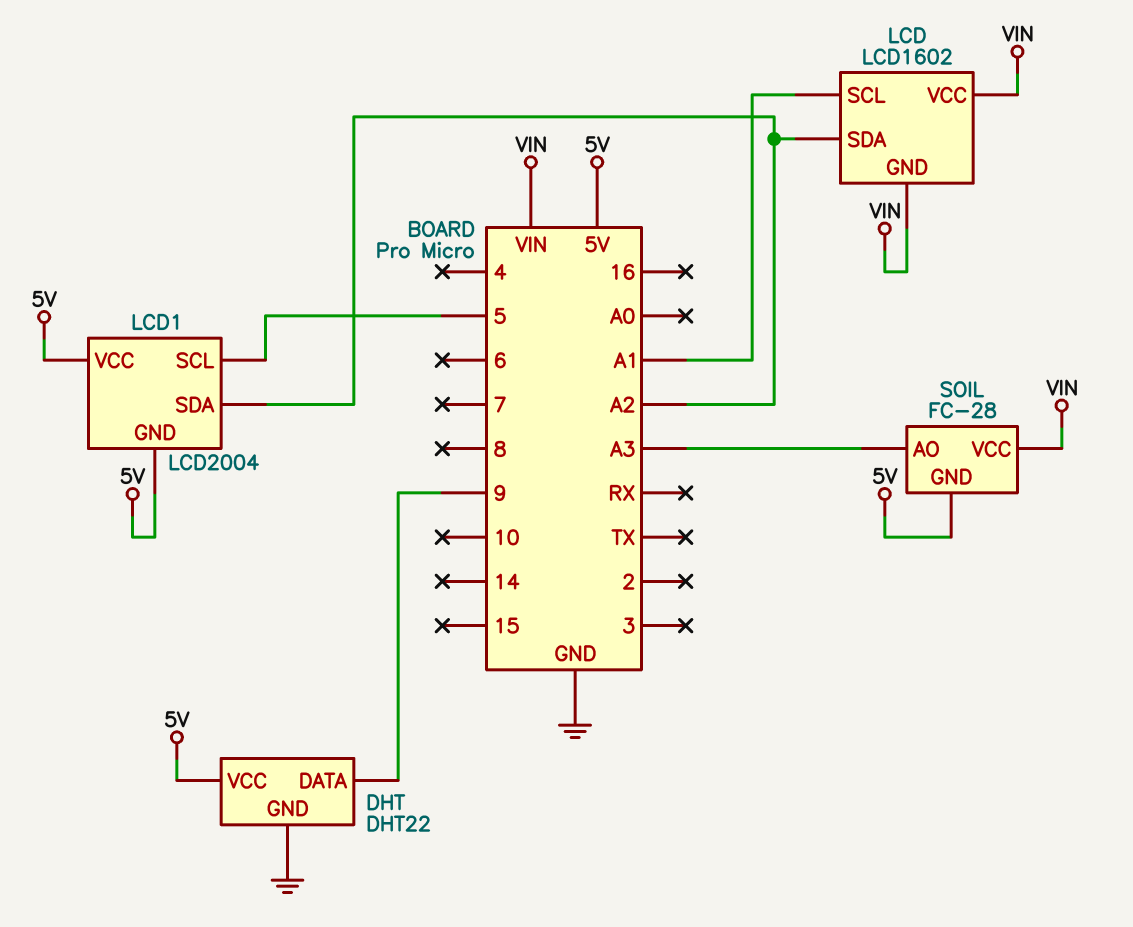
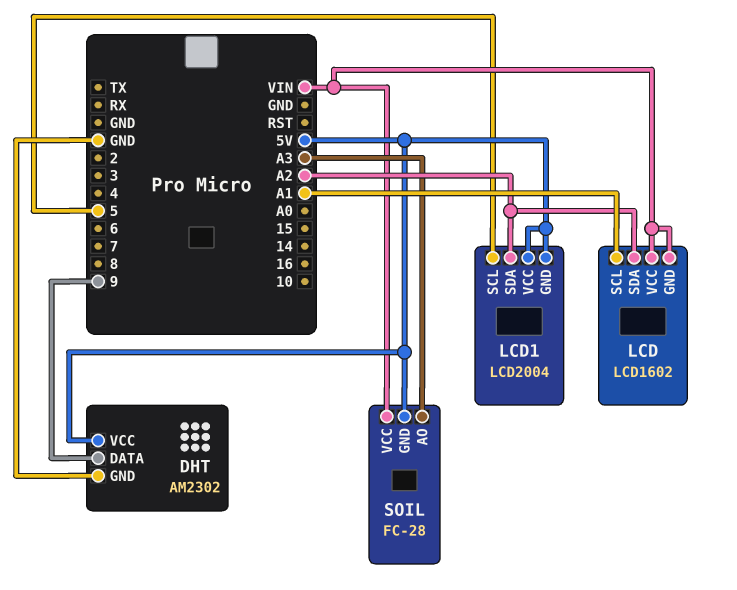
DHT: DHT22 -> AM2302

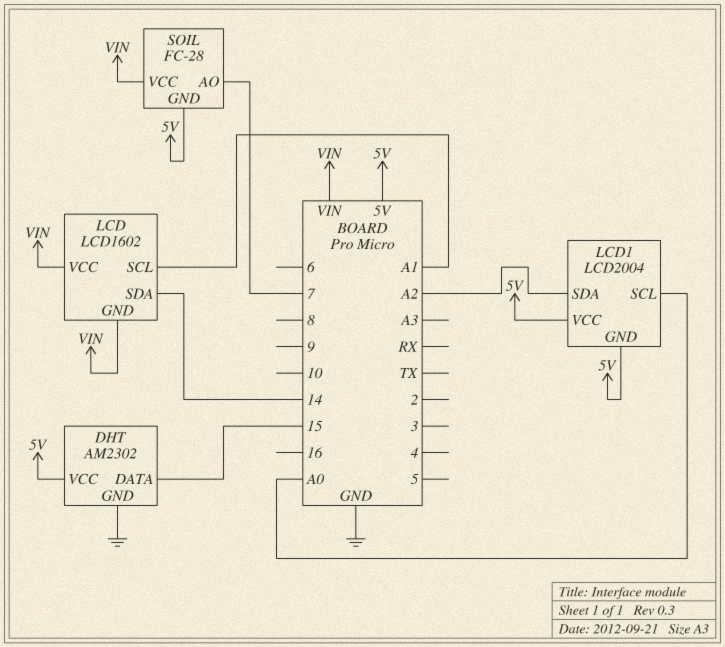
DHT pin DATA: 9 -> 15
LCD pin SDA: A2 -> 14
LCD1 pin SCL: 5 -> A0
SOIL pin AO: A3 -> 7

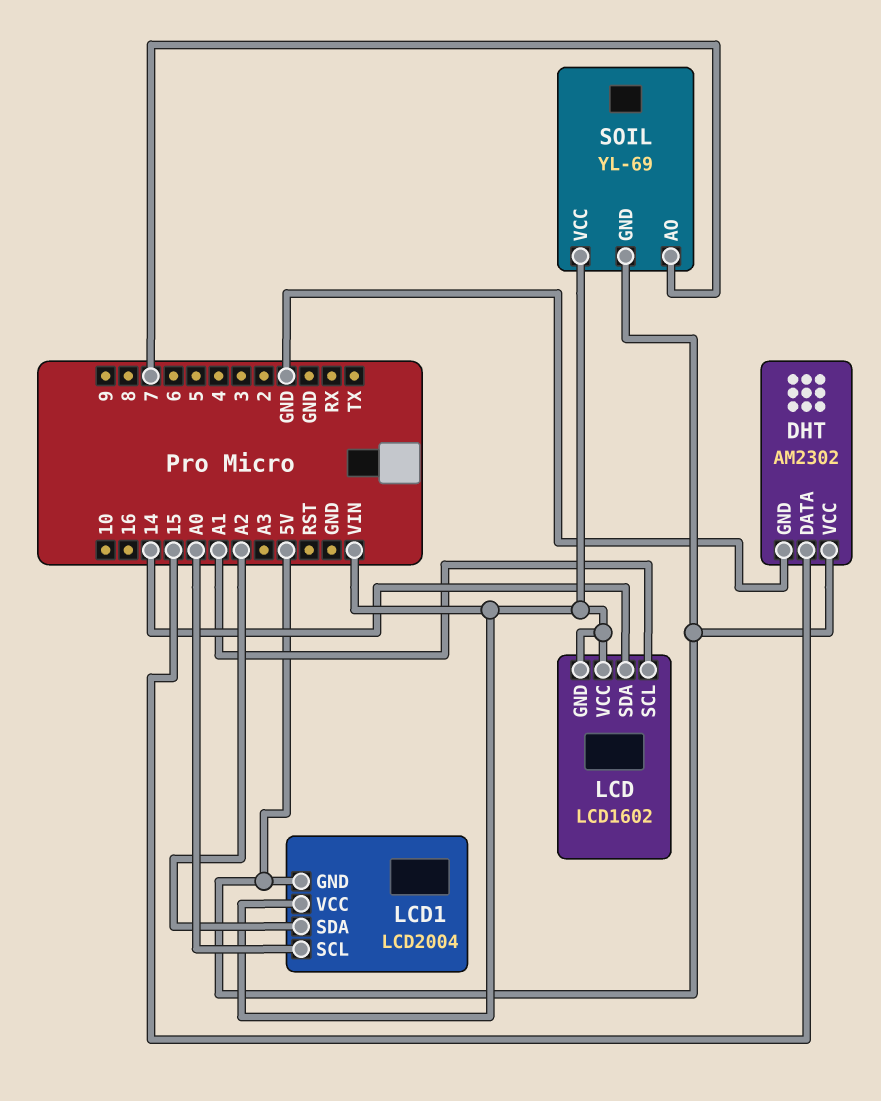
LCD1 pin VCC: 5V -> VIN
SOIL: FC-28 -> YL-69

